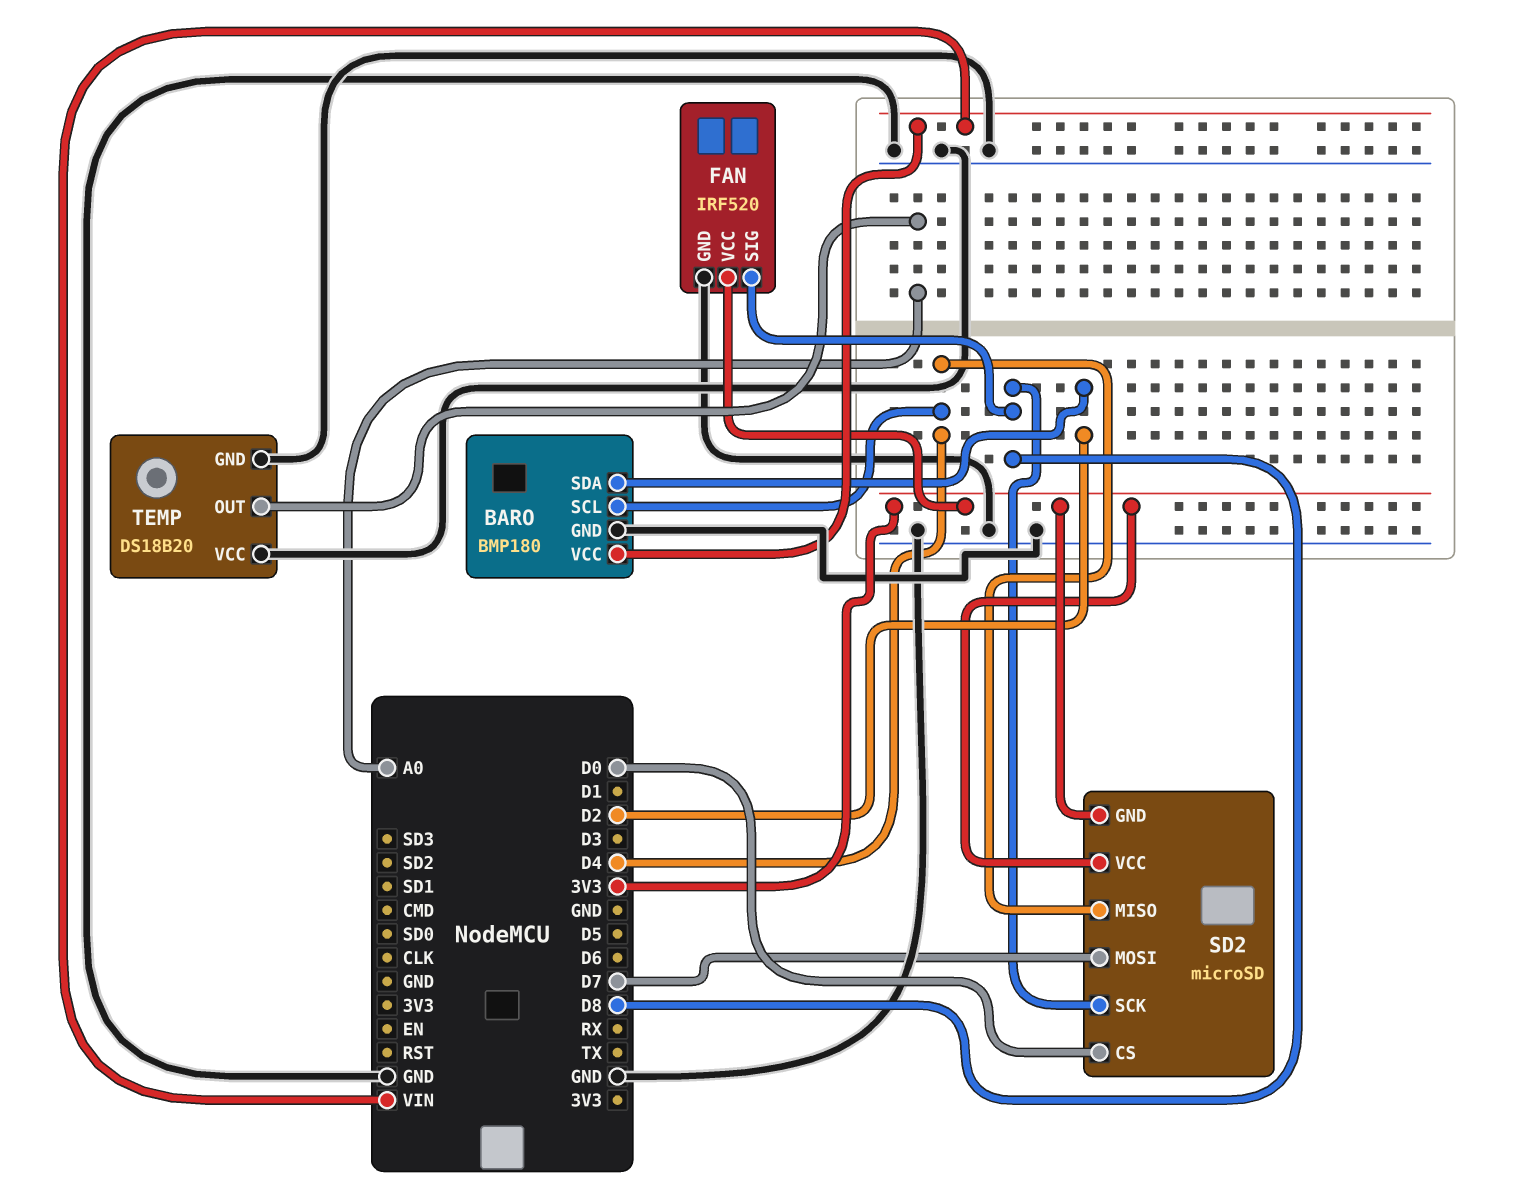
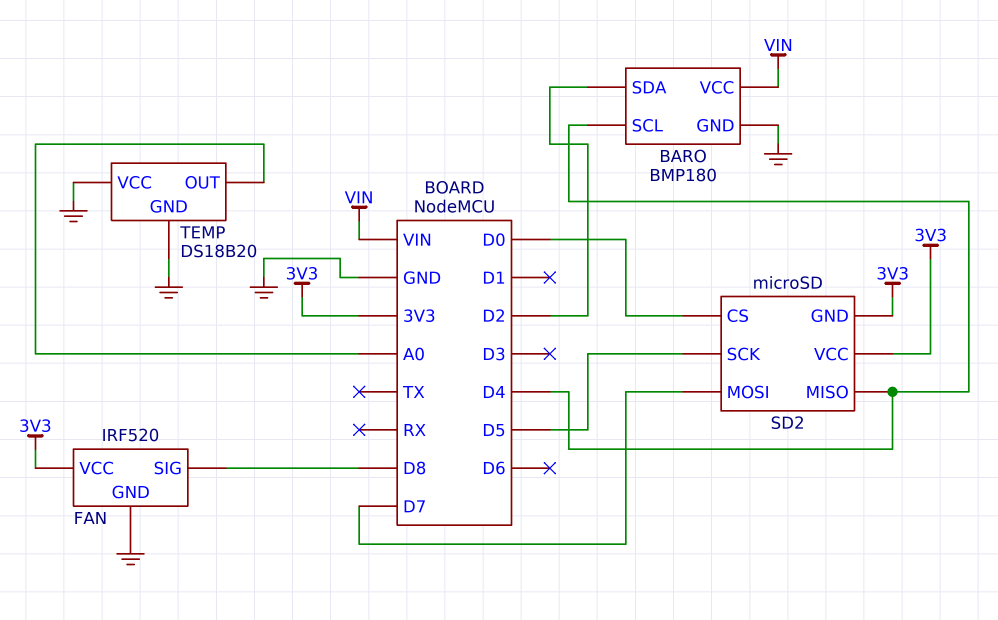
SD2 pin SCK: D8 -> D5

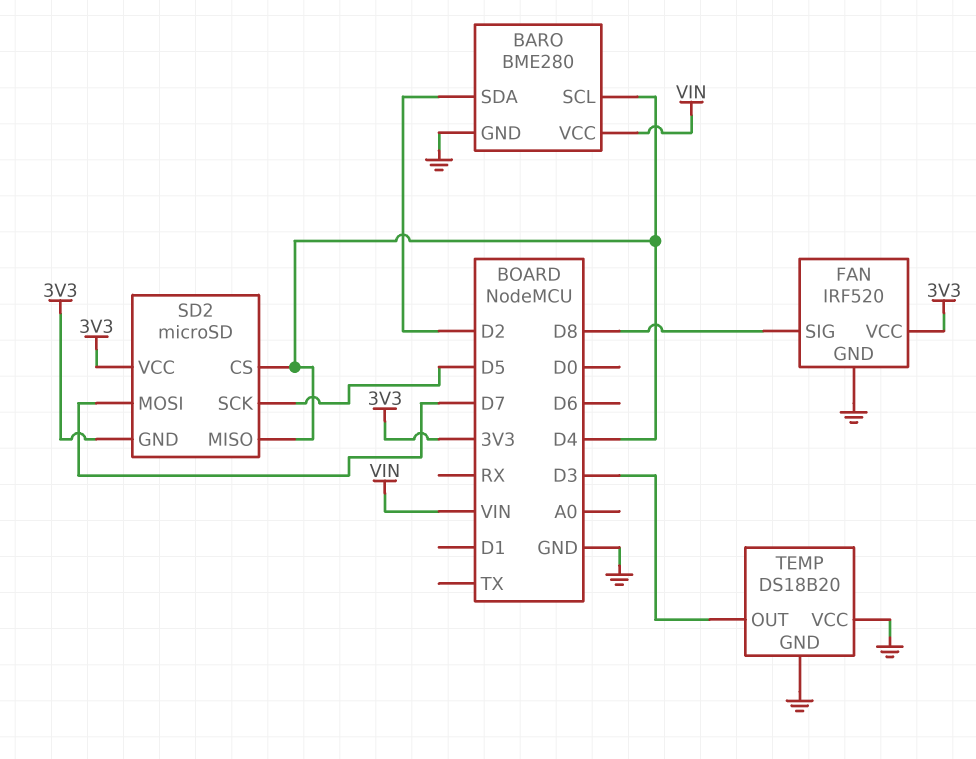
BARO: BMP180 -> BME280
SD2 pin CS: D0 -> D4
TEMP pin OUT: A0 -> D3

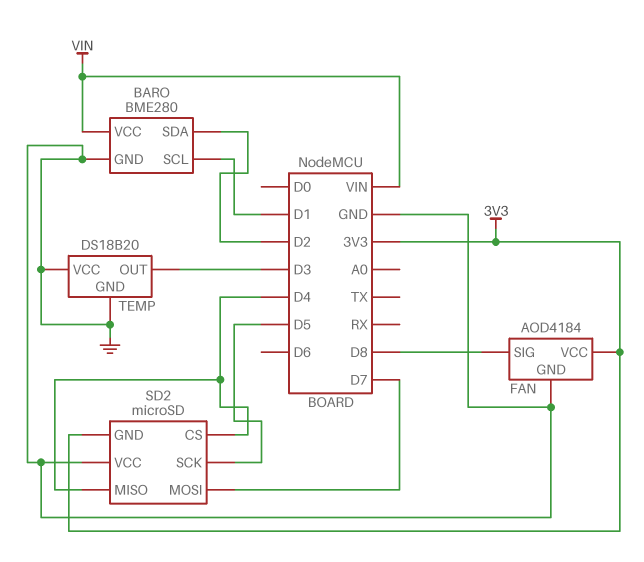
BARO pin SCL: D4 -> D1
FAN: IRF520 -> AOD4184
SD2 pin VCC: 3V3 -> GND

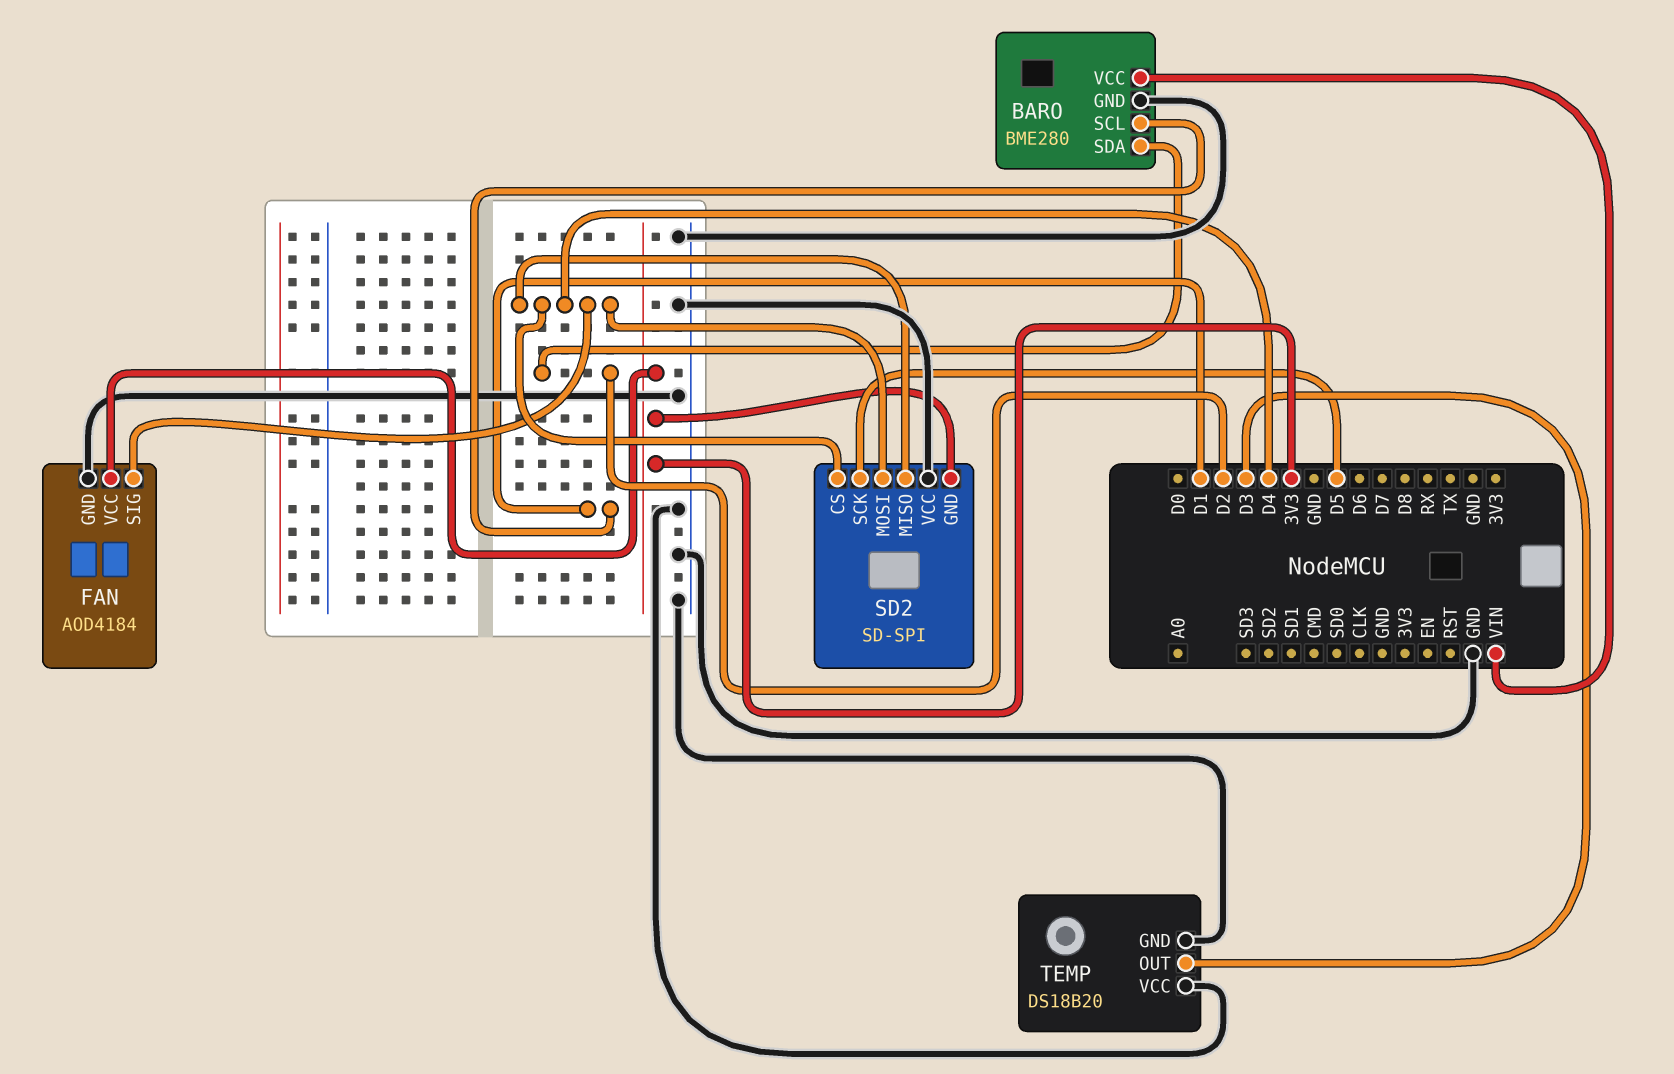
FAN pin SIG: D8 -> D4
SD2: microSD -> SD-SPI
SD2 pin MOSI: D7 -> D4

